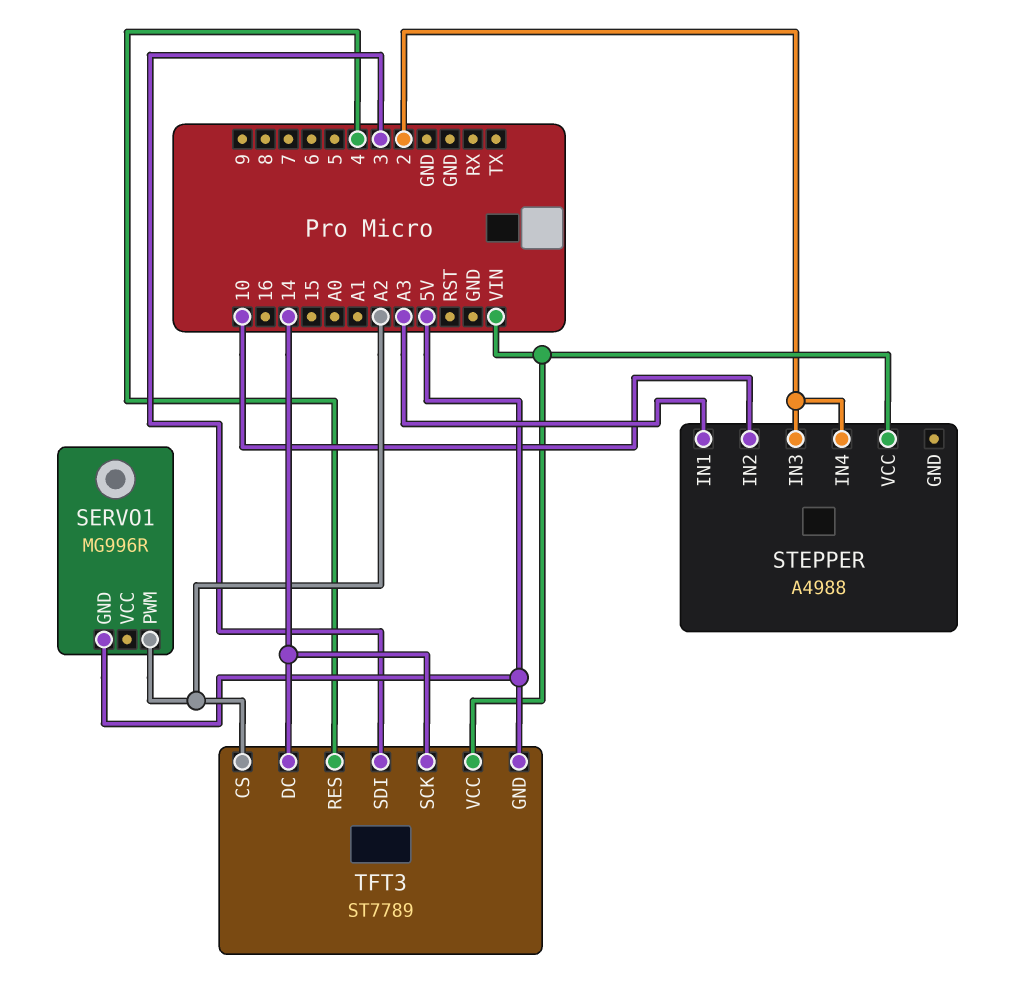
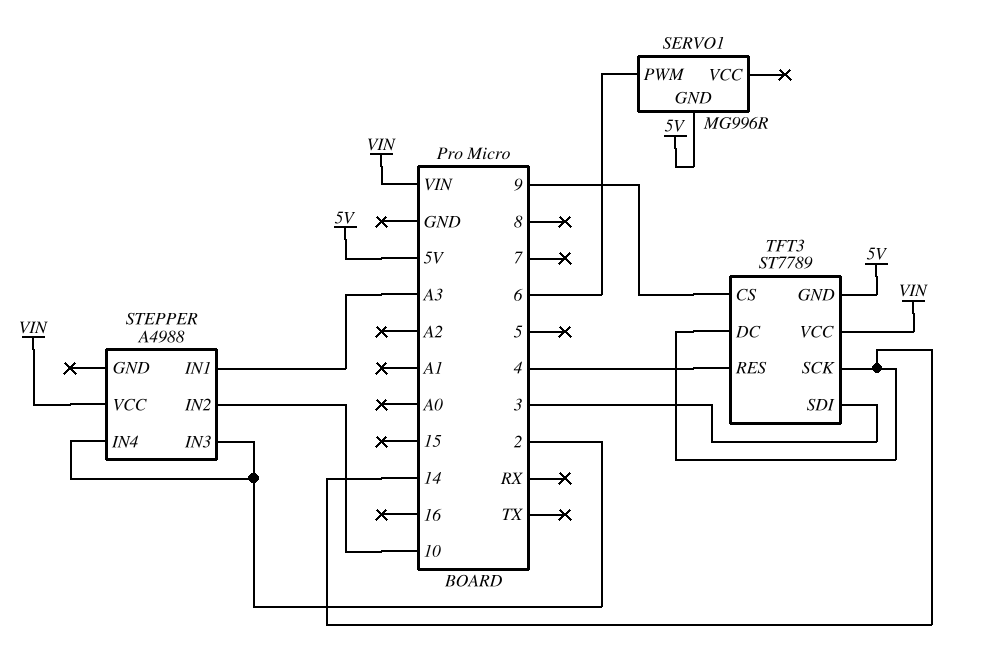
SERVO1 pin PWM: A2 -> 6
TFT3 pin CS: A2 -> 9

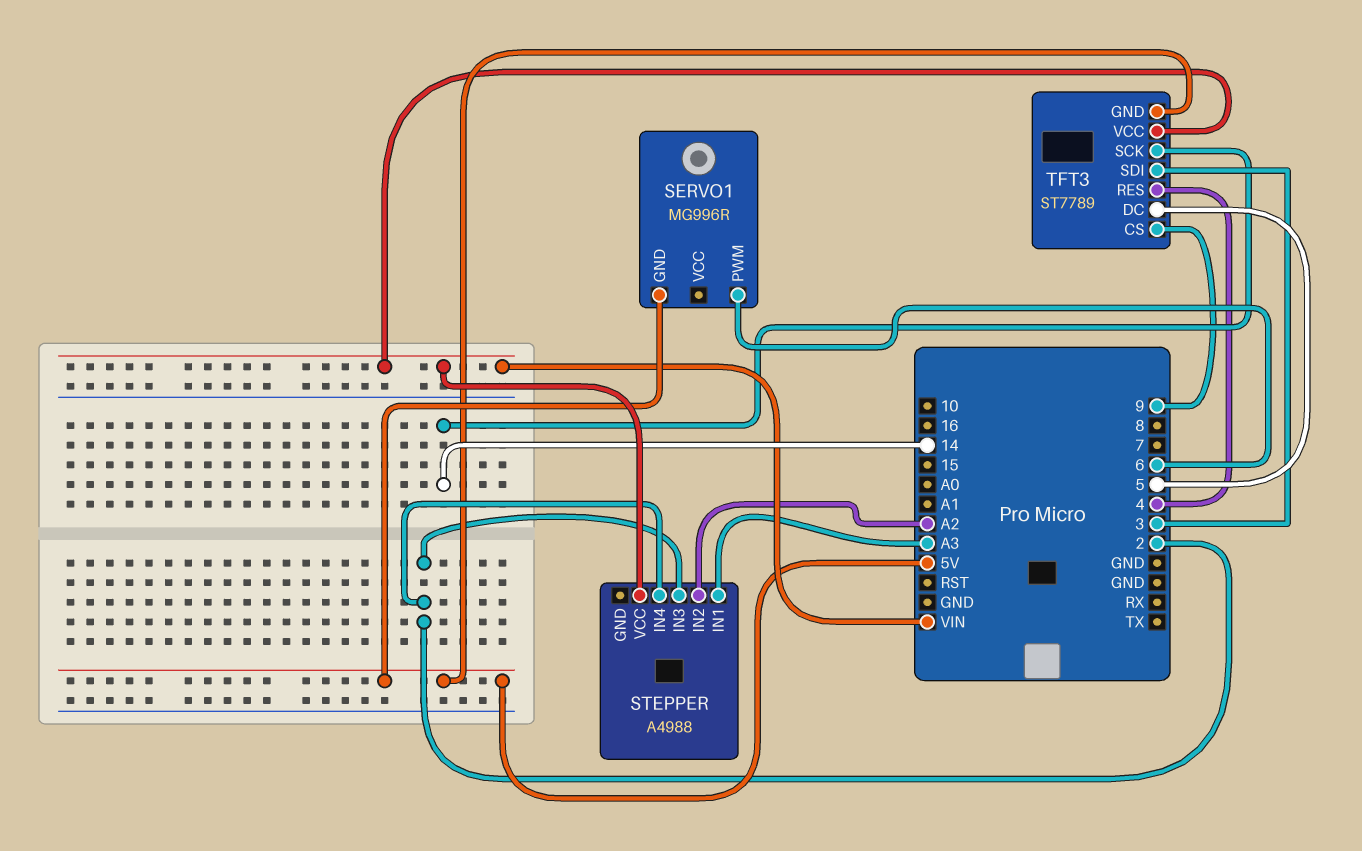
STEPPER pin IN2: 10 -> A2
TFT3 pin DC: 14 -> 5

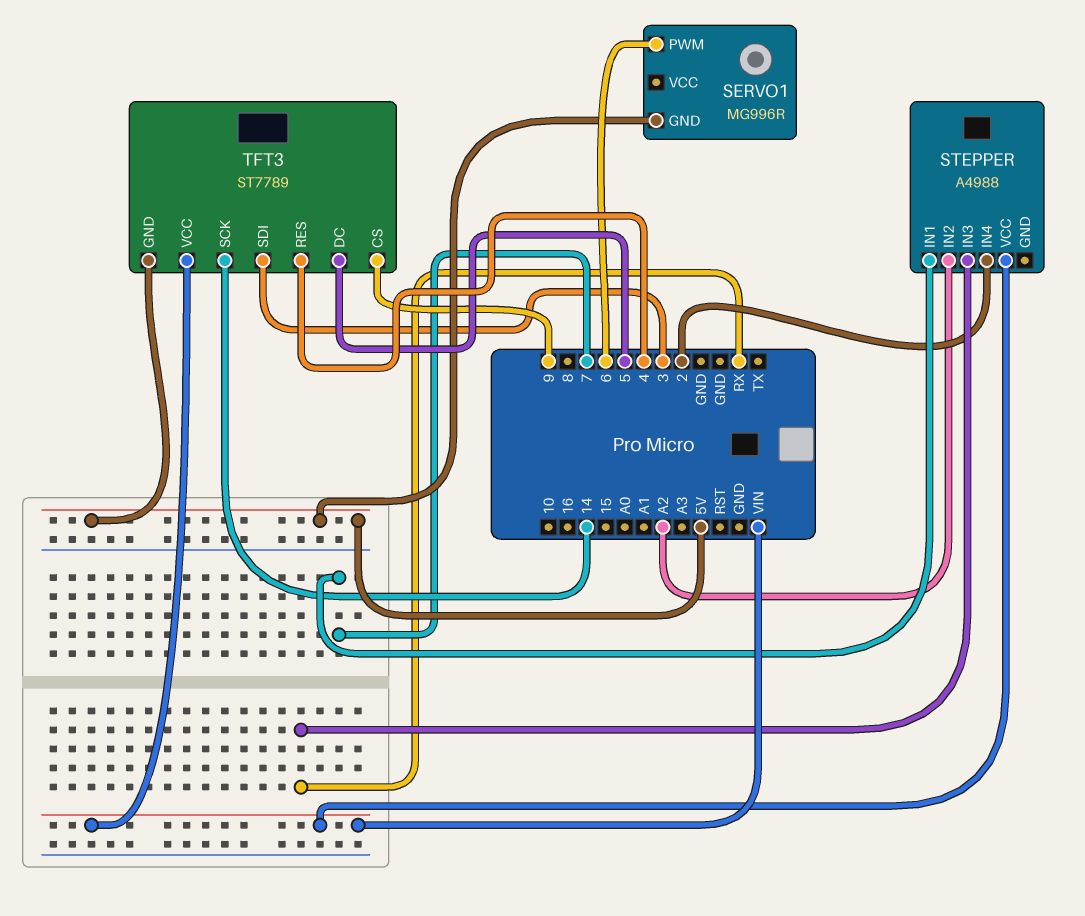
STEPPER pin IN1: A3 -> 7
STEPPER pin IN3: 2 -> RX

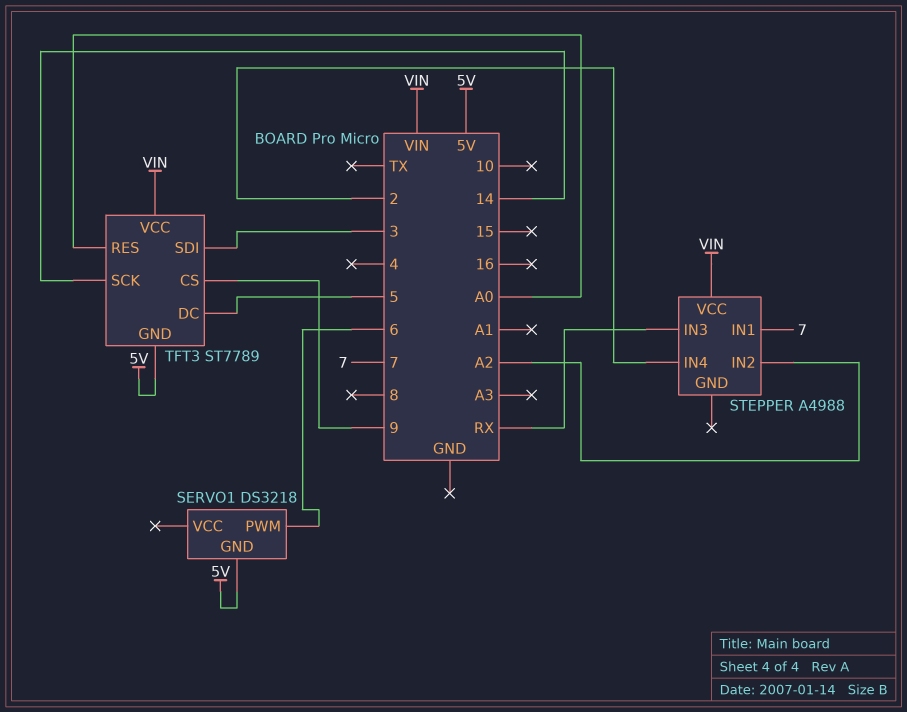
SERVO1: MG996R -> DS3218
TFT3 pin RES: 4 -> A0

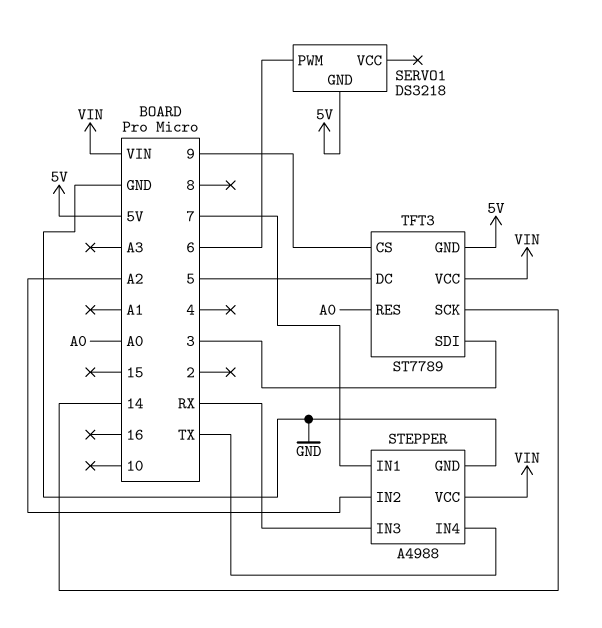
STEPPER pin GND: none -> GND
STEPPER pin IN4: 2 -> TX

